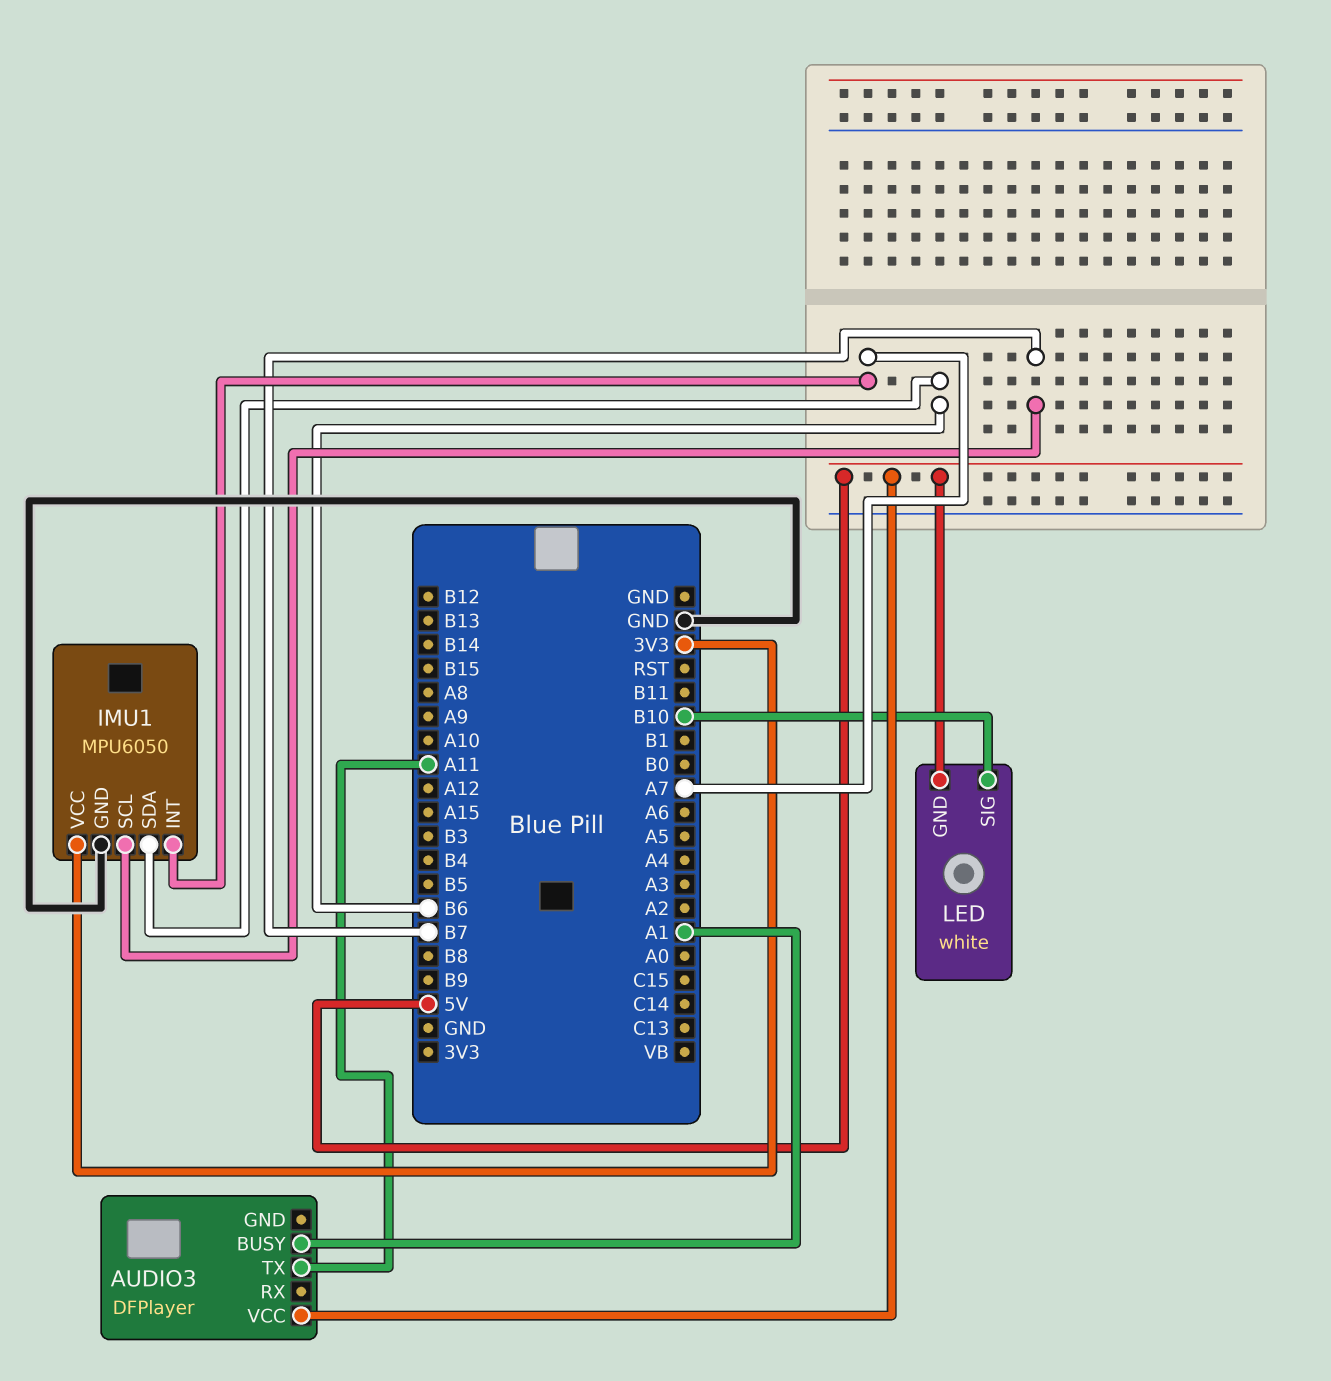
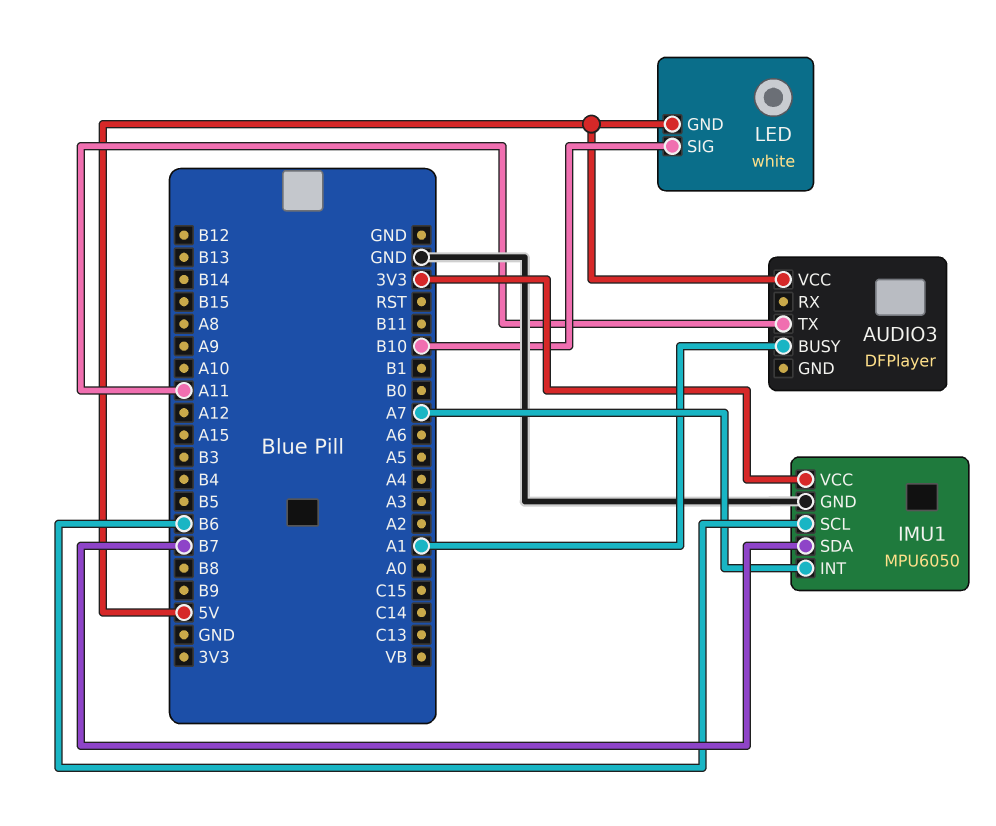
IMU1 pin SCL: B7 -> B6
IMU1 pin SDA: B6 -> B7

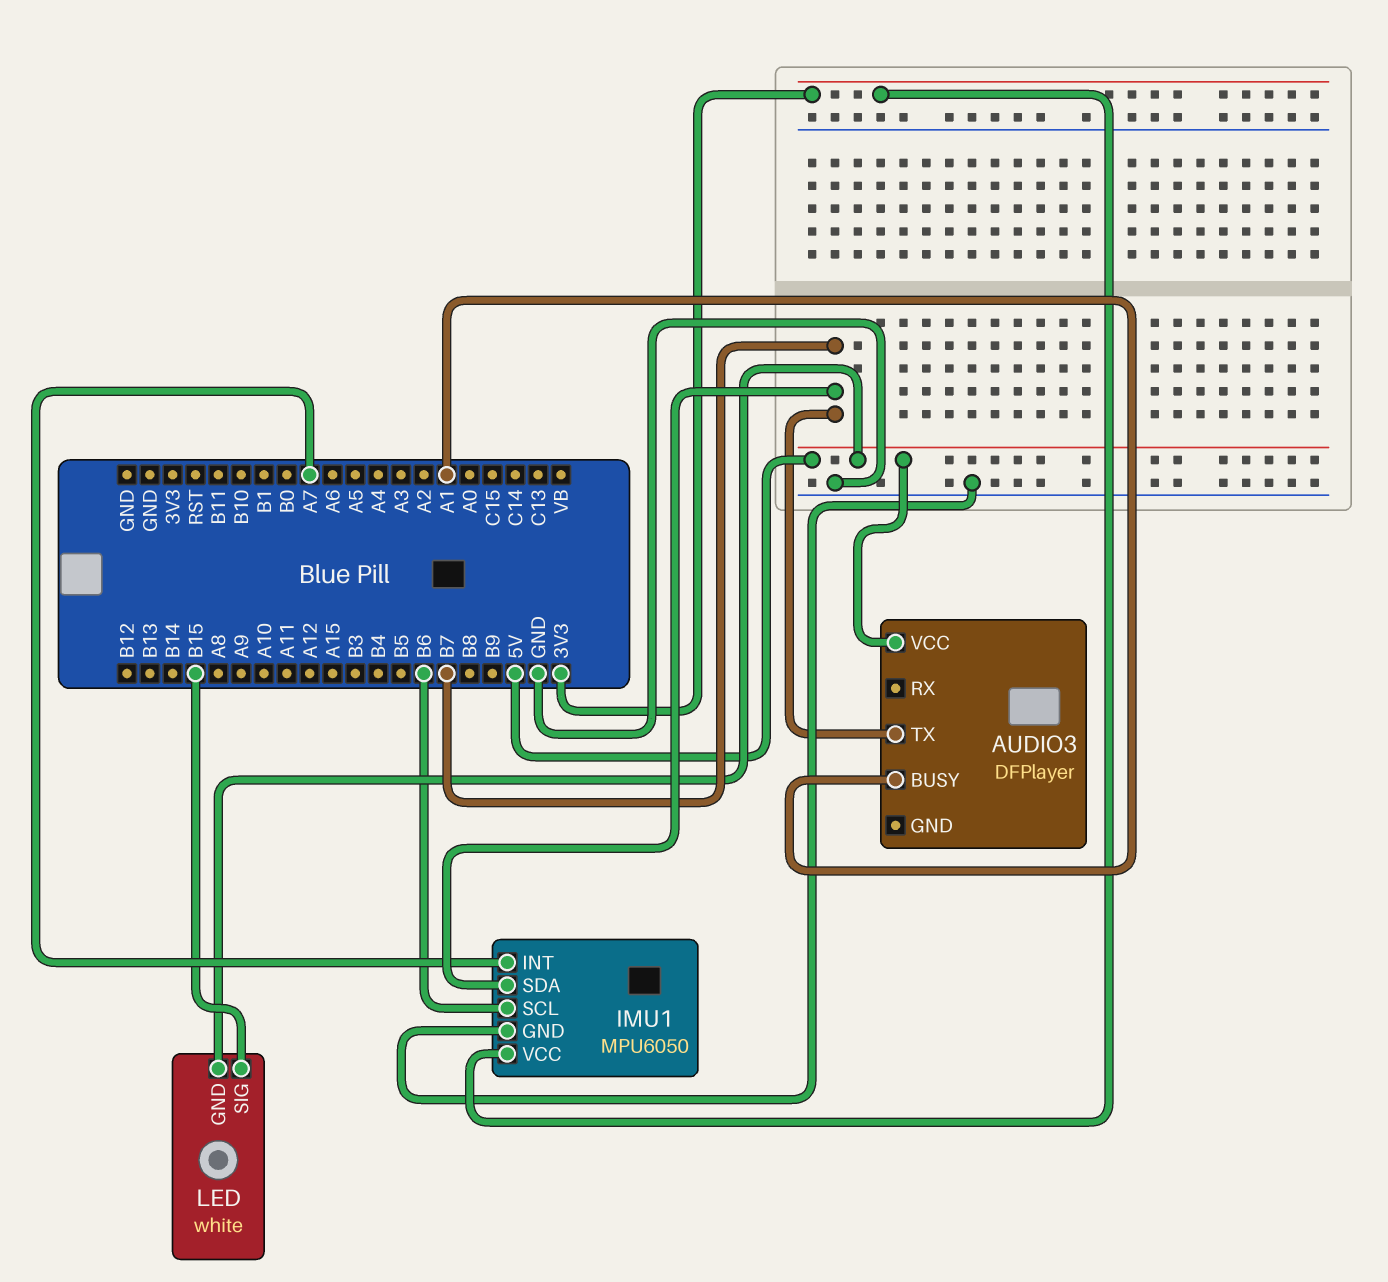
AUDIO3 pin TX: A11 -> B7
LED pin SIG: B10 -> B15

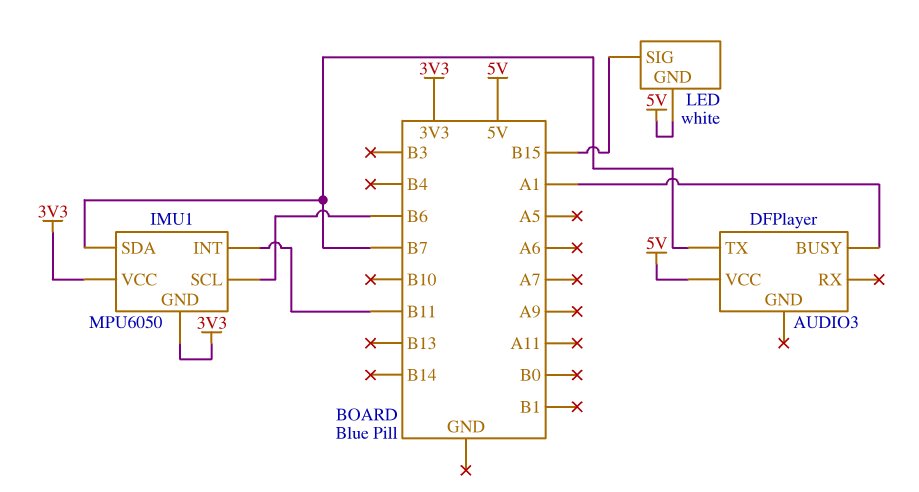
IMU1 pin GND: GND -> 3V3
IMU1 pin INT: A7 -> B11

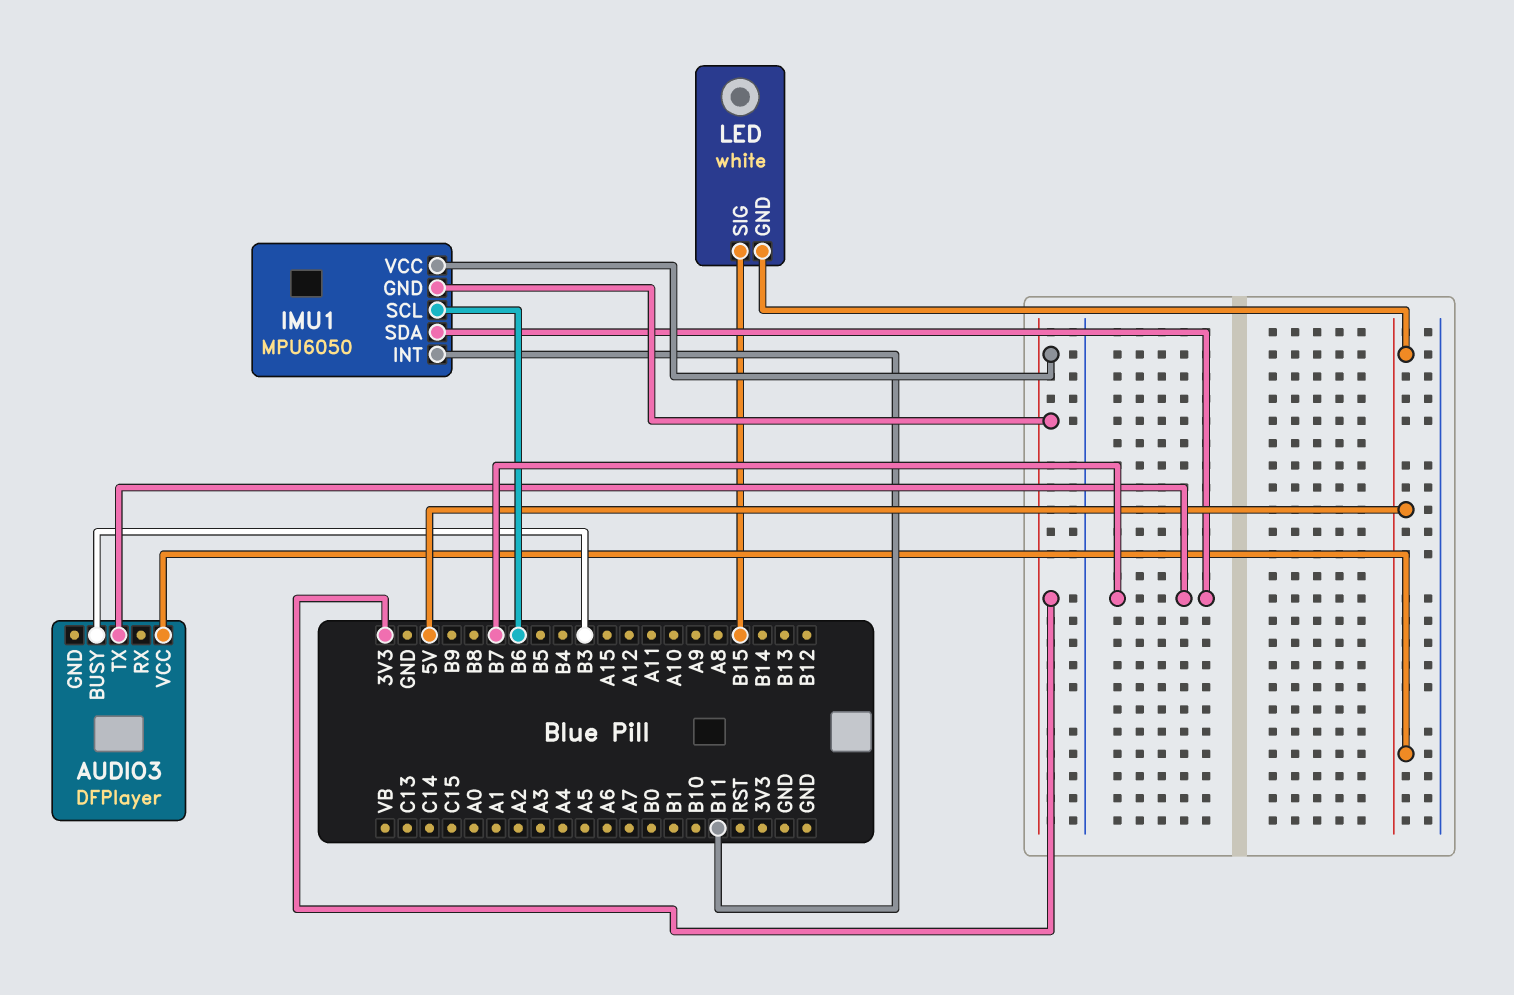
AUDIO3 pin BUSY: A1 -> B3

